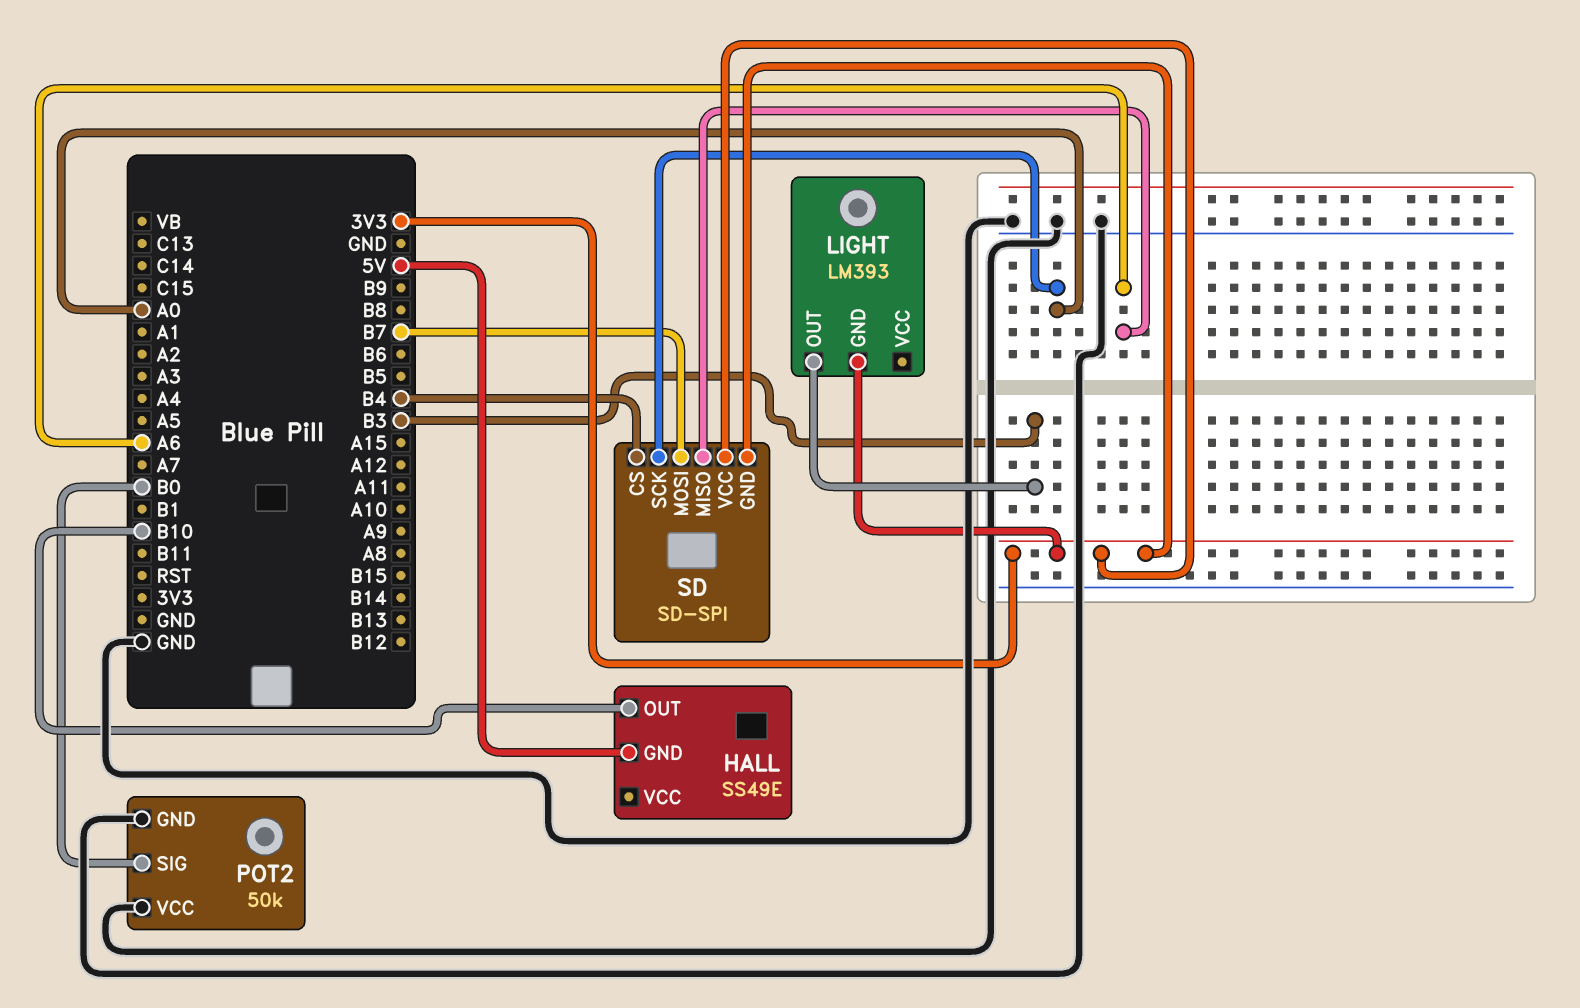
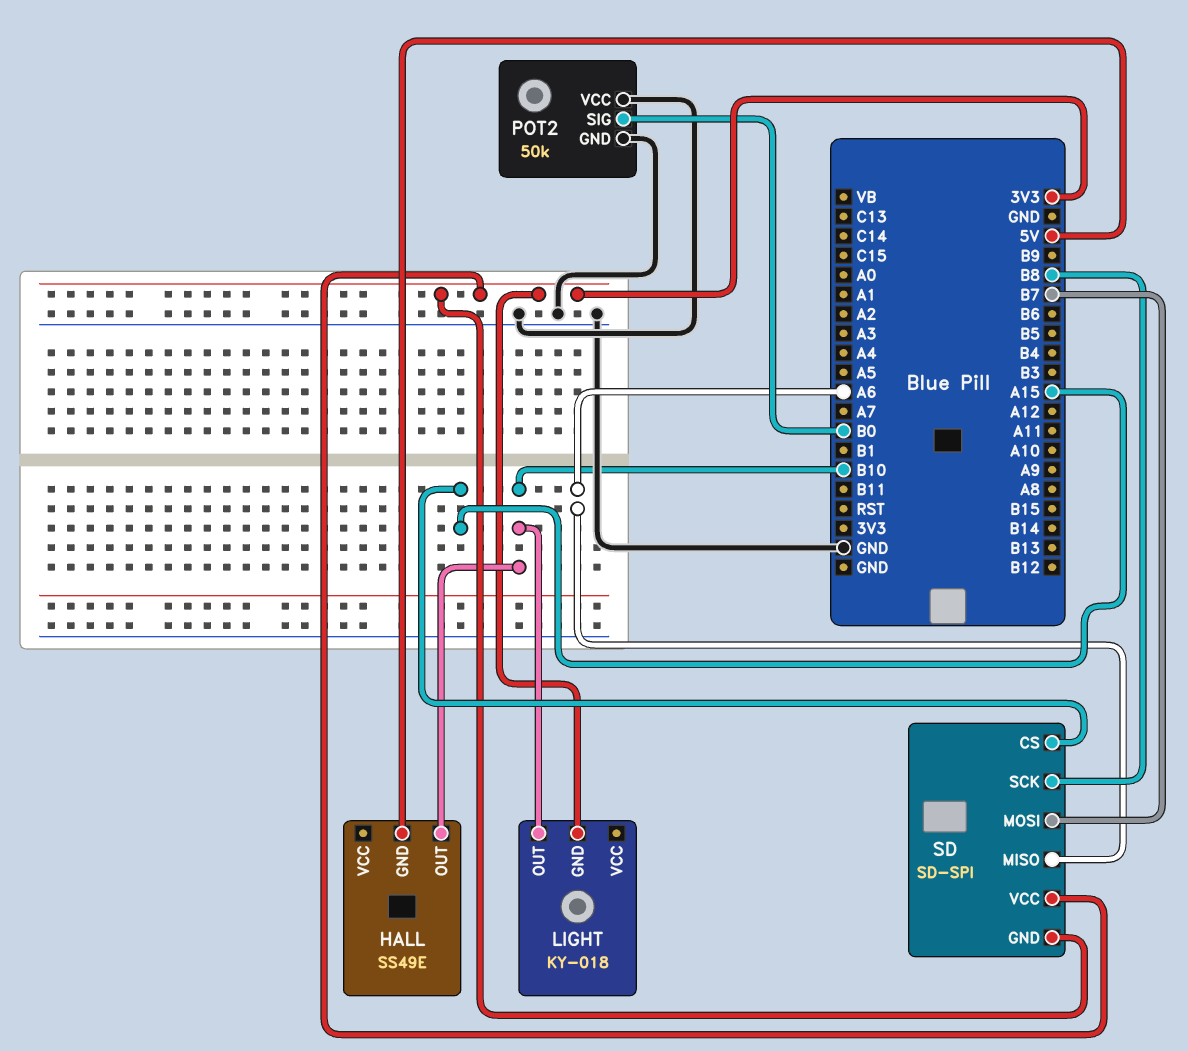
LIGHT: LM393 -> KY-018
LIGHT pin OUT: B3 -> B10
SD pin CS: B4 -> A15
SD pin SCK: A0 -> B8

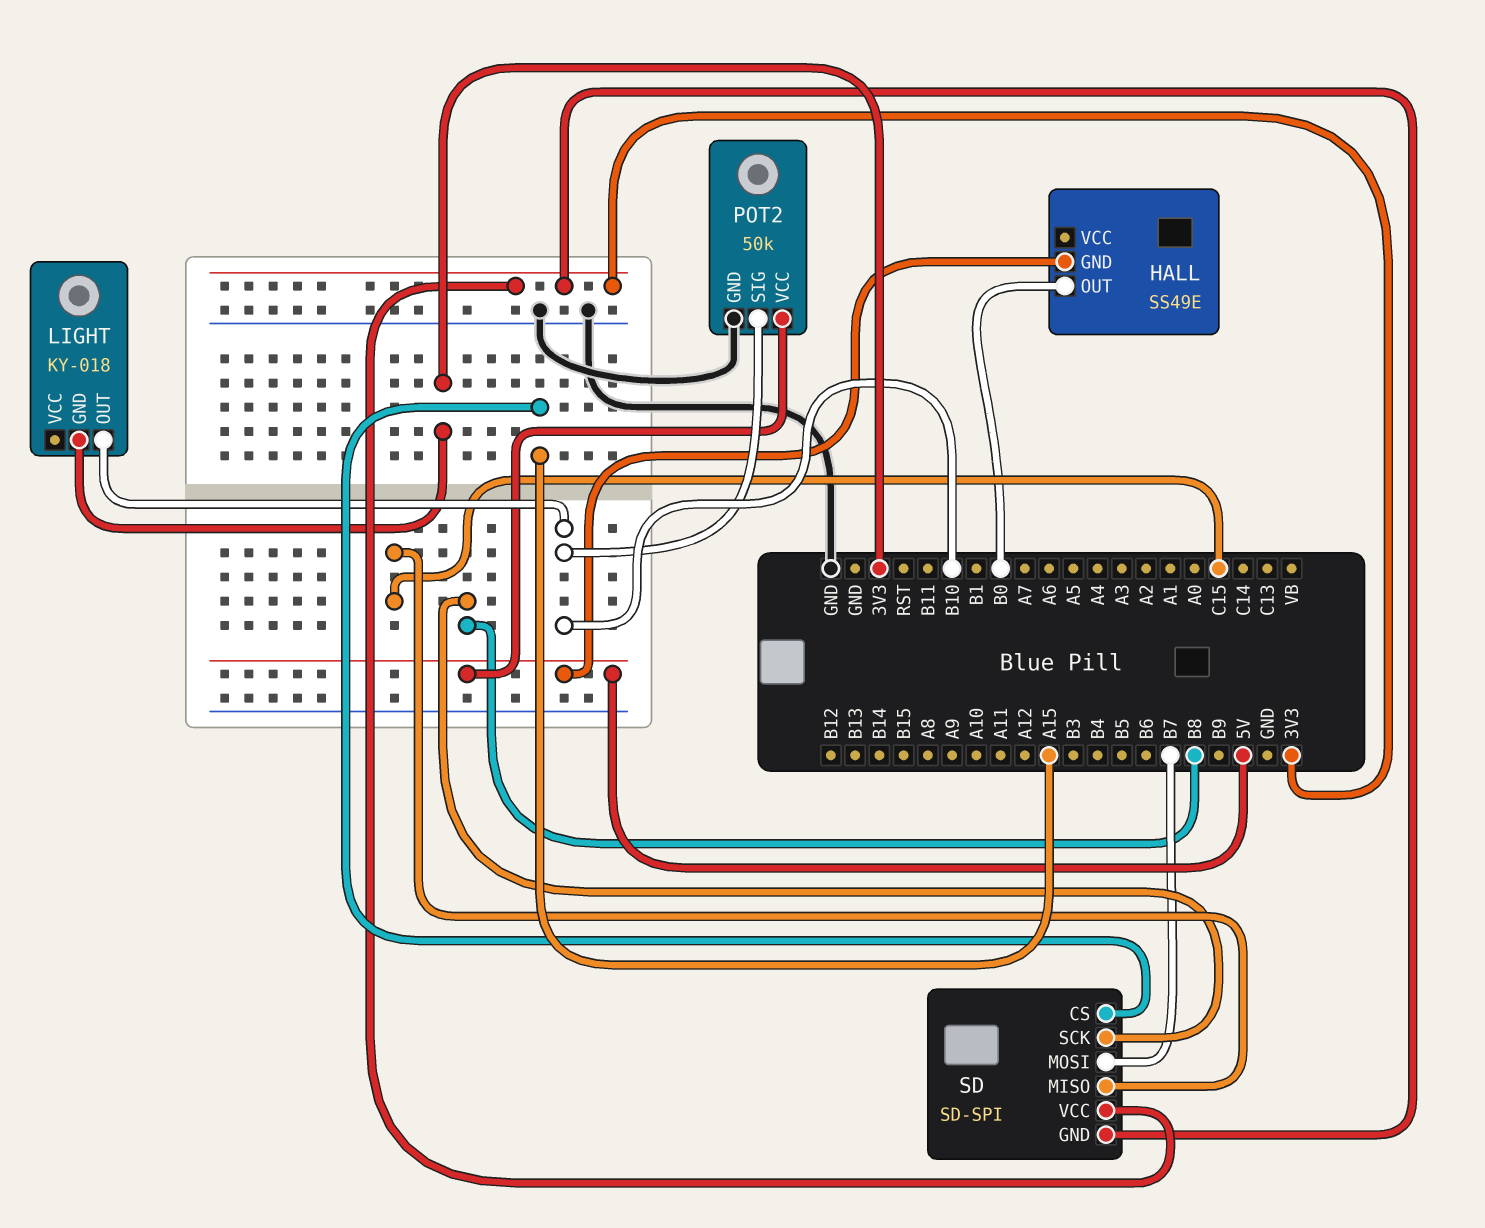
HALL pin OUT: B10 -> B0
POT2 pin SIG: B0 -> B10
POT2 pin VCC: GND -> 5V
SD pin MISO: A6 -> C15

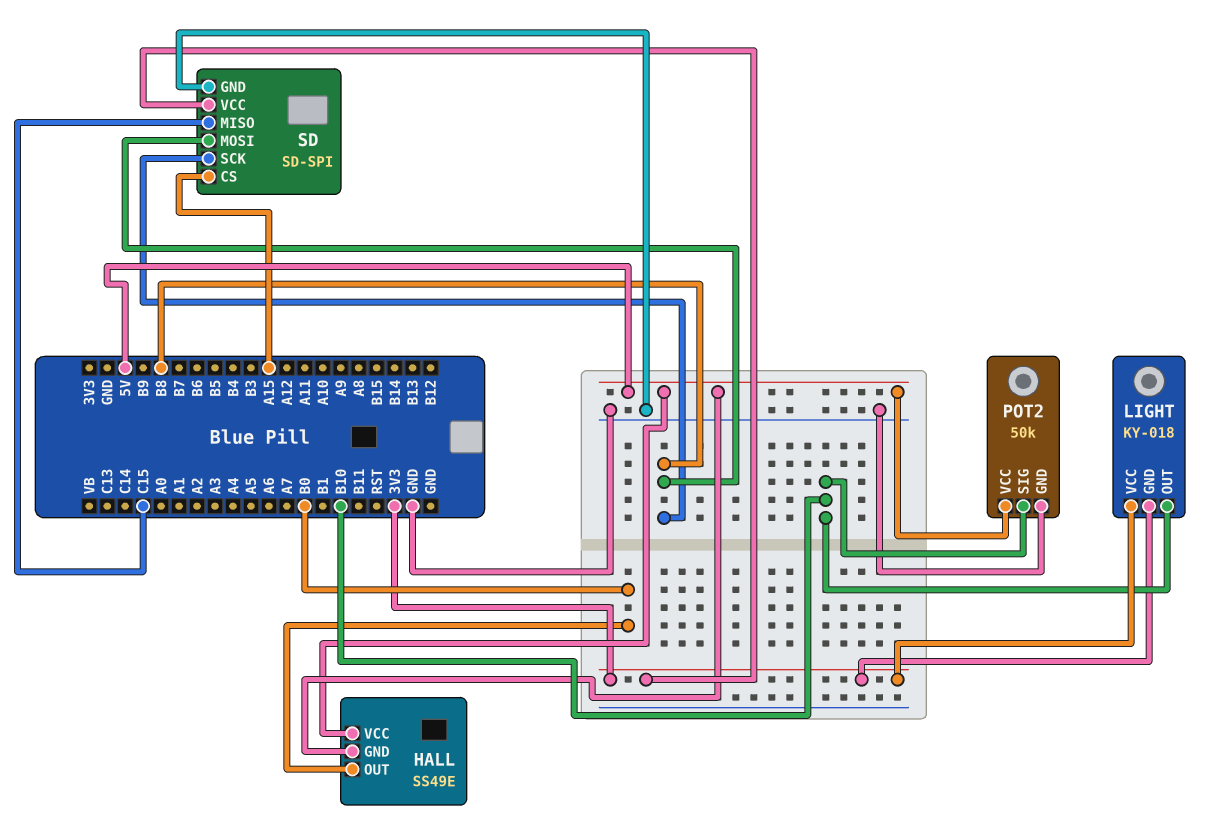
HALL pin VCC: none -> 5V
LIGHT pin VCC: none -> 3V3
SD pin GND: 3V3 -> GND
SD pin MOSI: B7 -> B8

